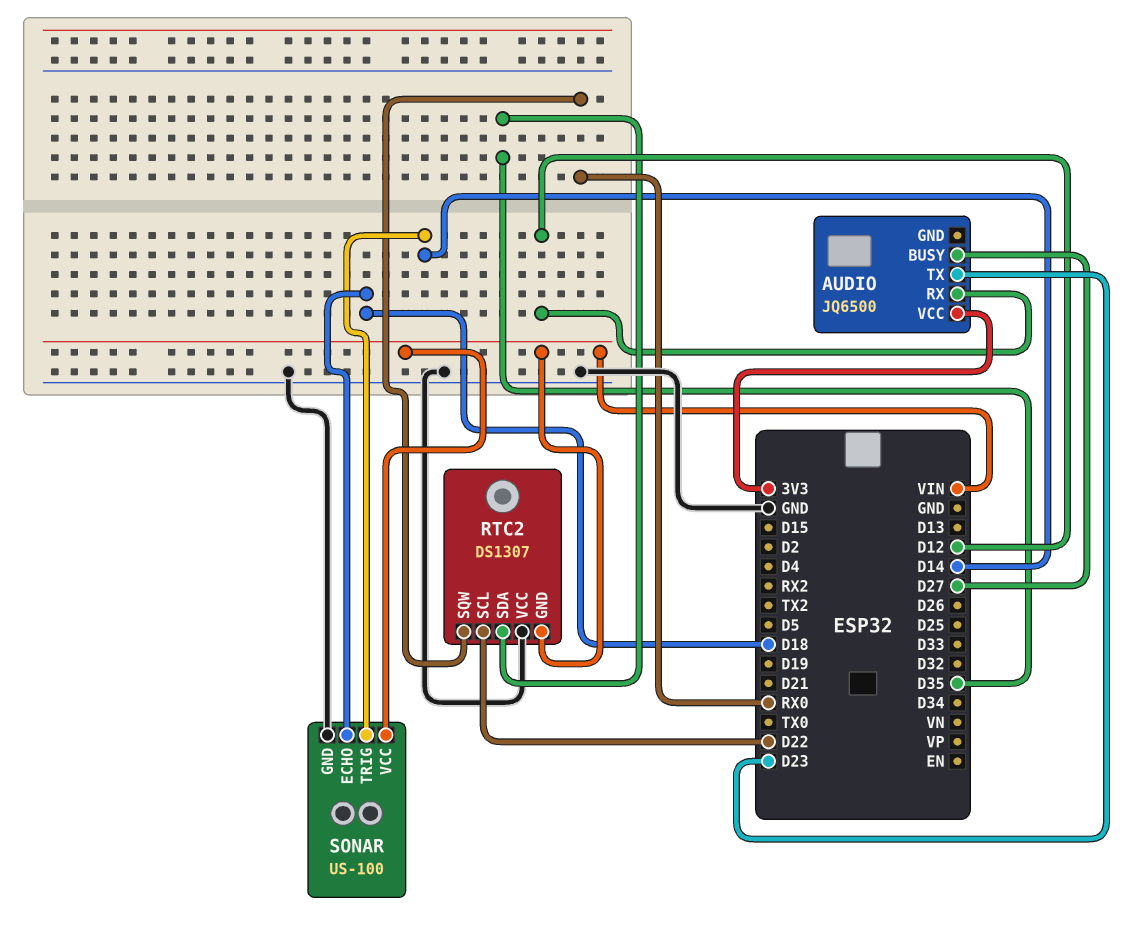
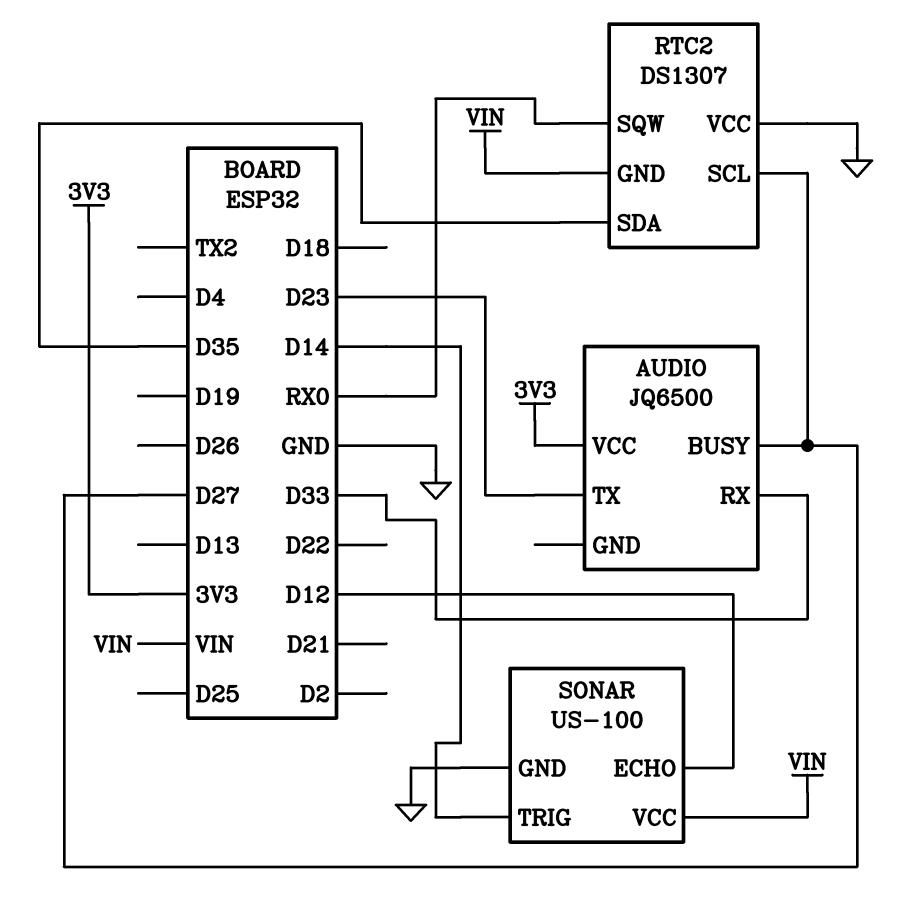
AUDIO pin RX: D12 -> D33
RTC2 pin SCL: D22 -> D27
SONAR pin ECHO: D18 -> D12

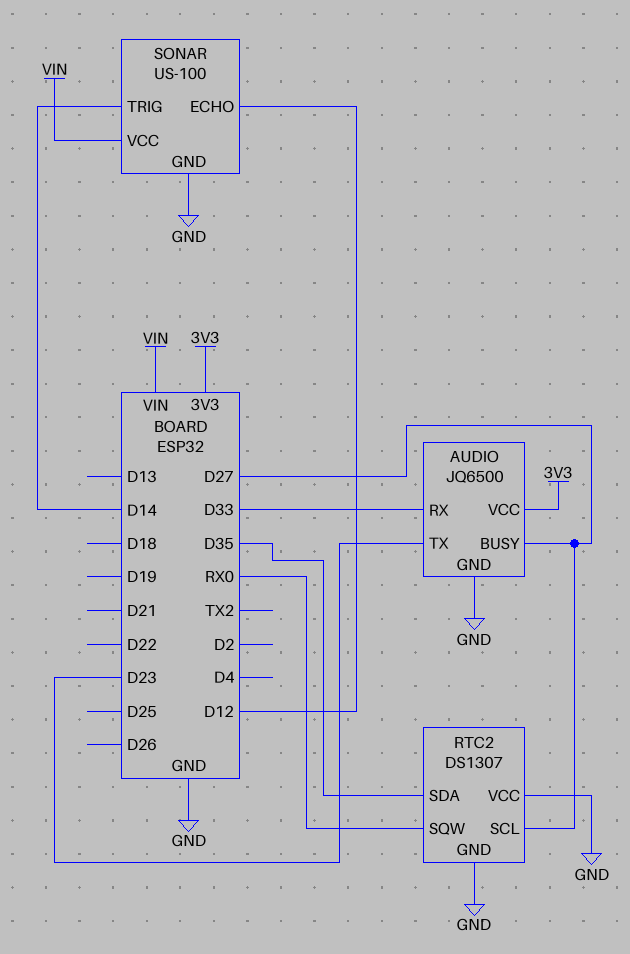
AUDIO pin GND: none -> GND
RTC2 pin GND: VIN -> GND

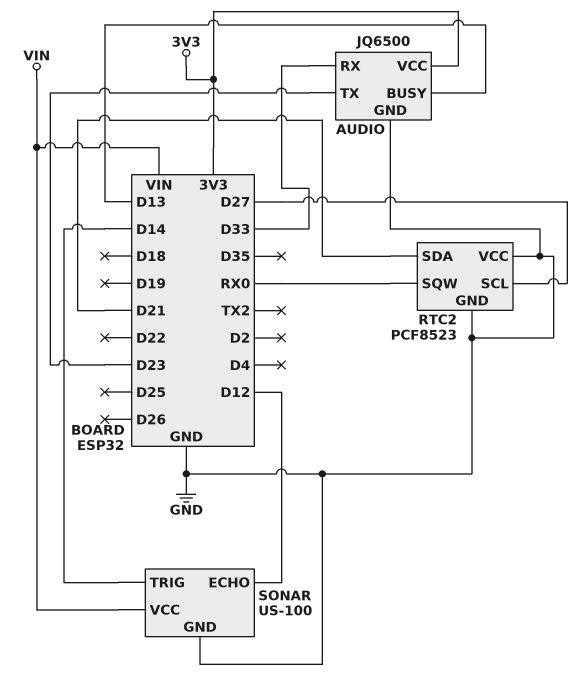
AUDIO pin BUSY: D27 -> D13
RTC2: DS1307 -> PCF8523
RTC2 pin SDA: D35 -> D21

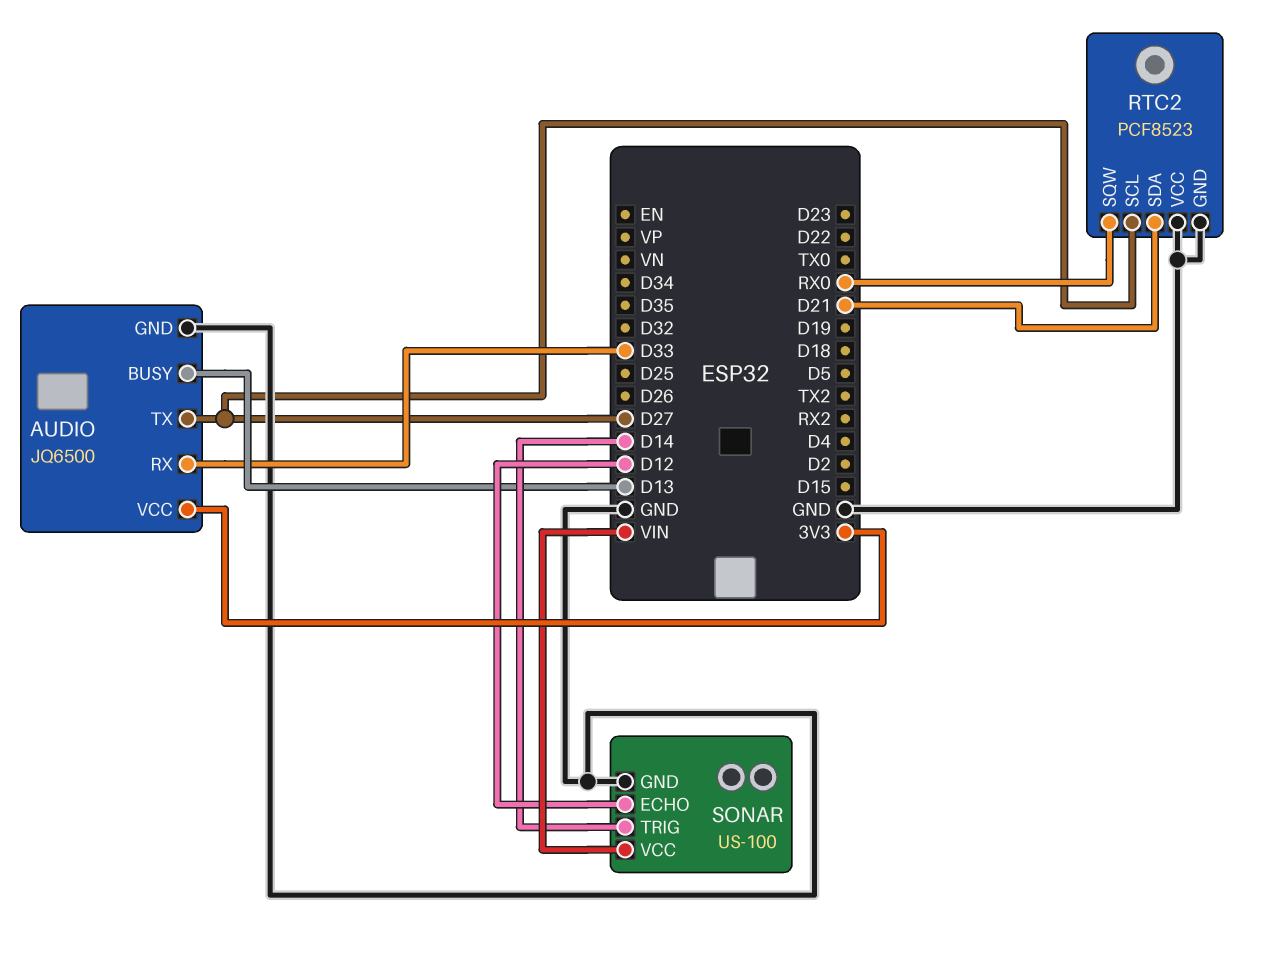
AUDIO pin TX: D23 -> D27

